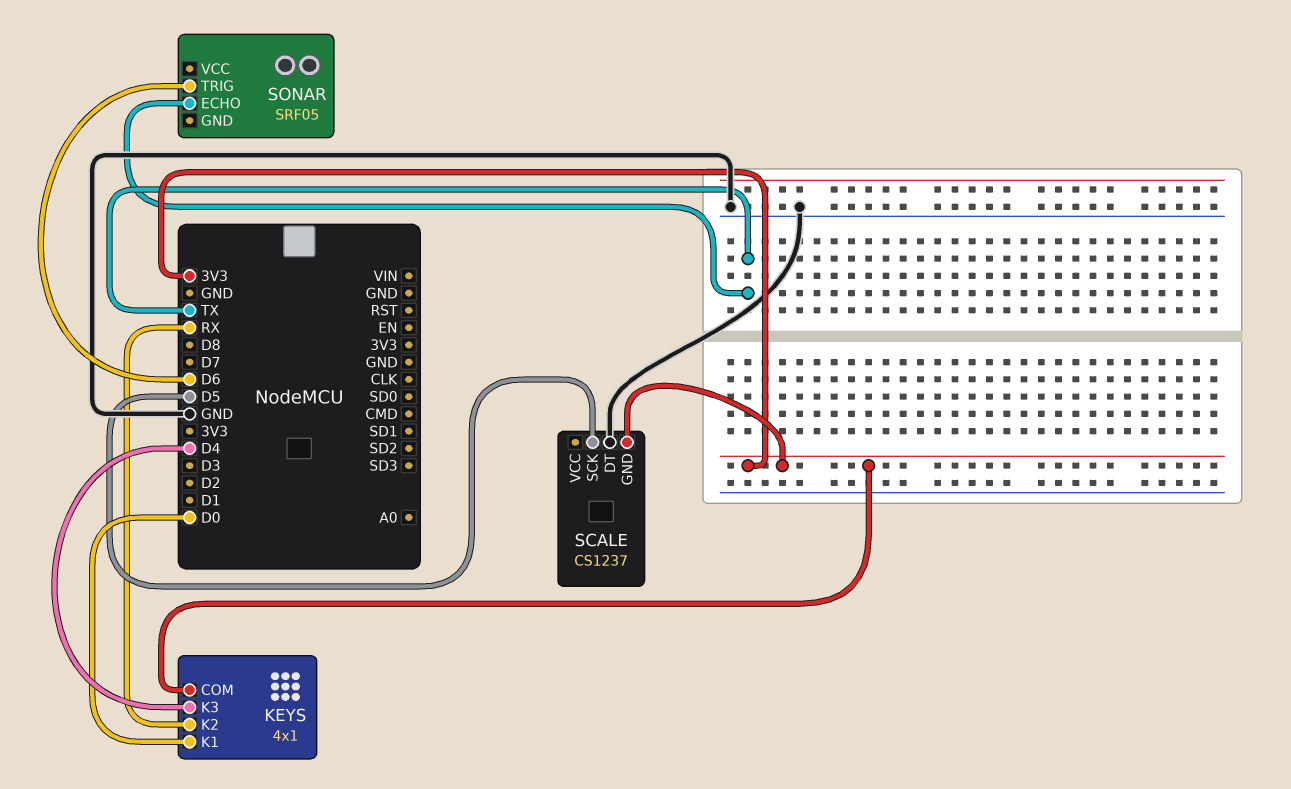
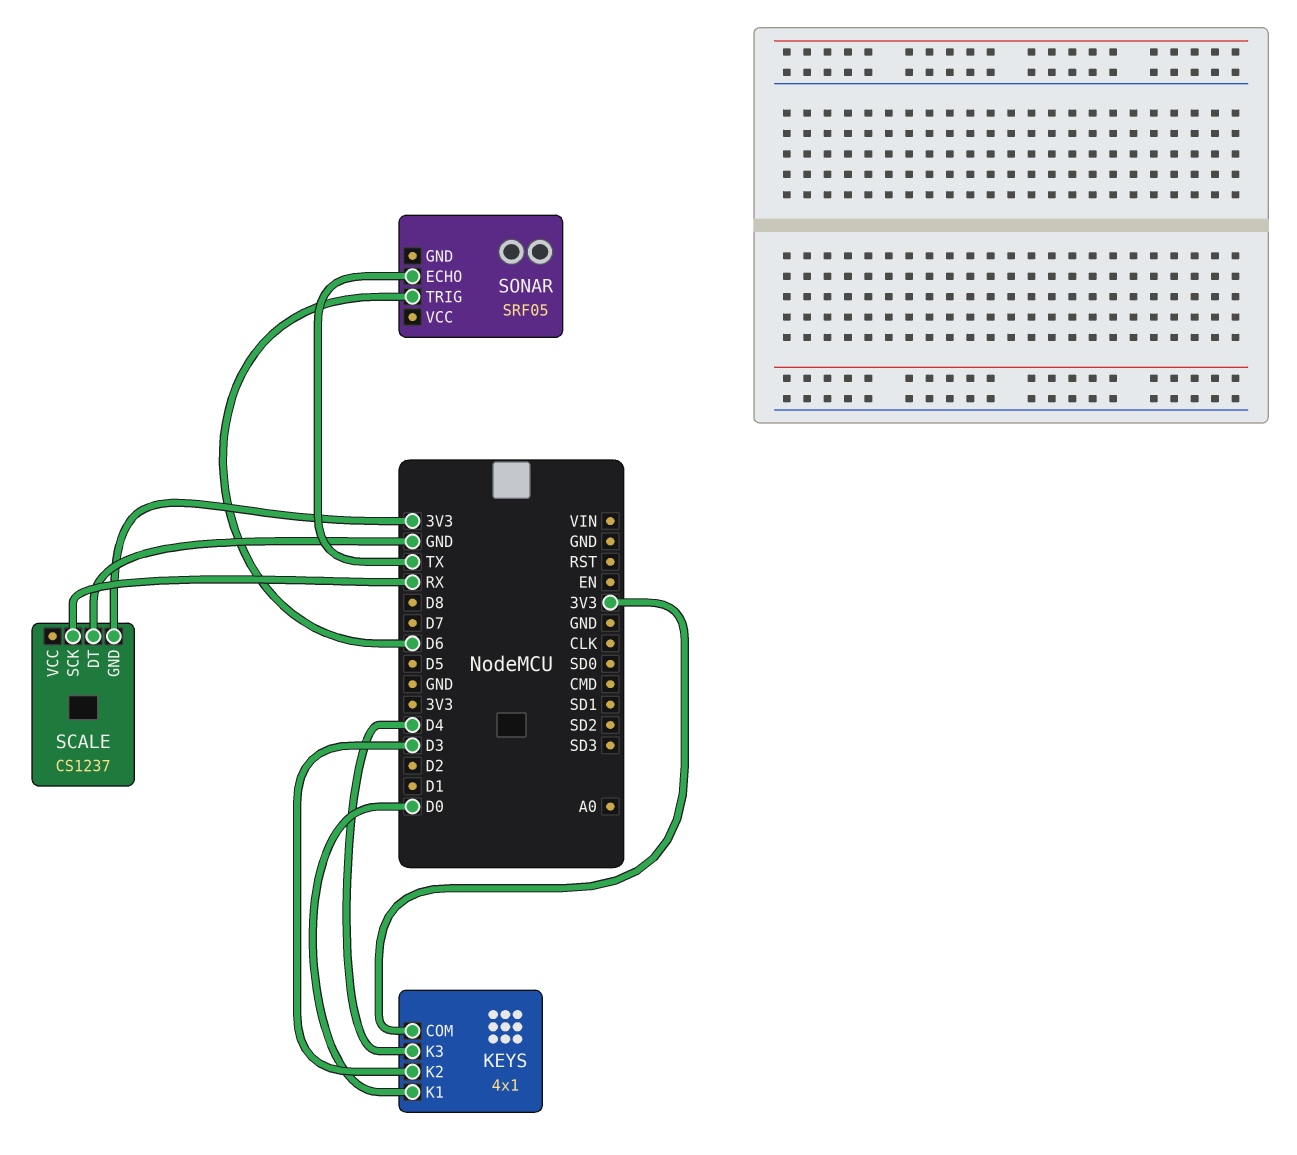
KEYS pin K2: RX -> D3
SCALE pin SCK: D5 -> RX

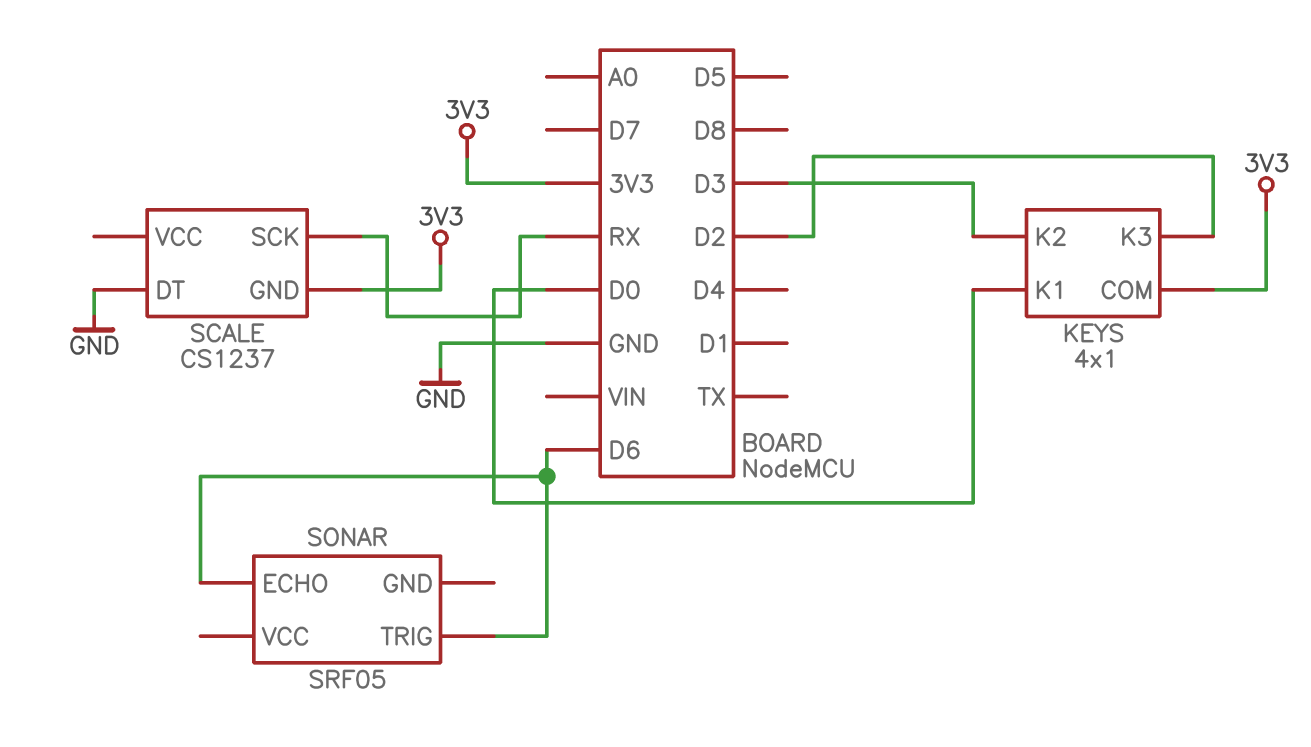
KEYS pin K3: D4 -> D2
SONAR pin ECHO: TX -> D6

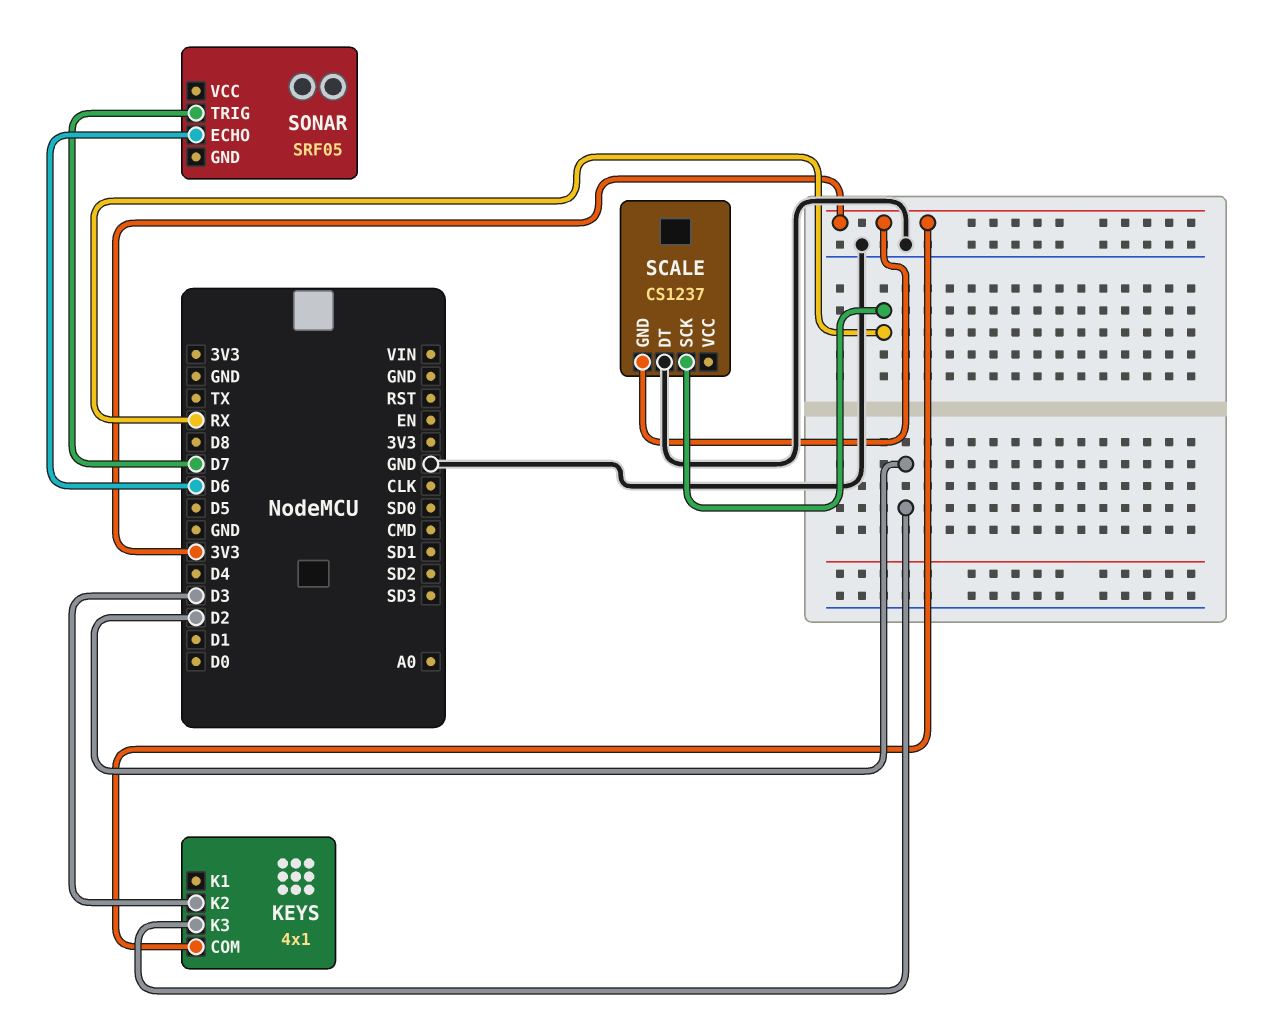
KEYS pin K1: D0 -> none
SONAR pin TRIG: D6 -> D7

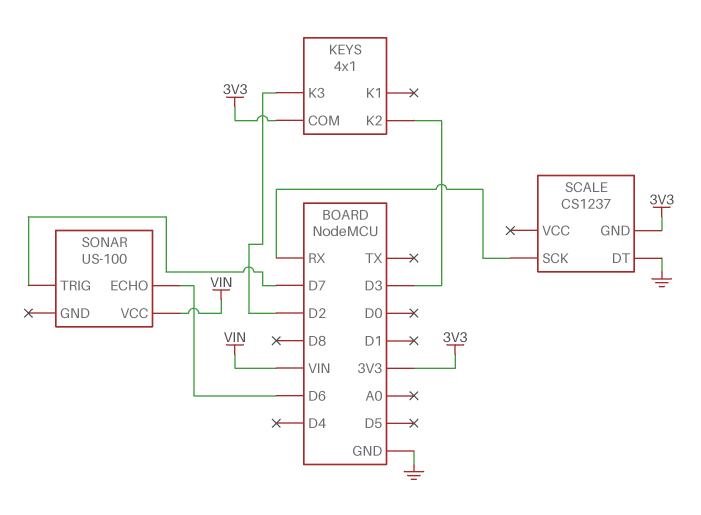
SONAR: SRF05 -> US-100
SONAR pin VCC: none -> VIN

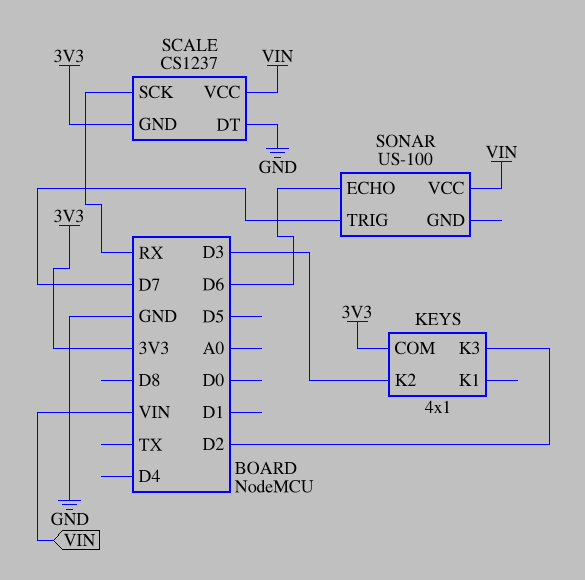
SCALE pin VCC: none -> VIN

